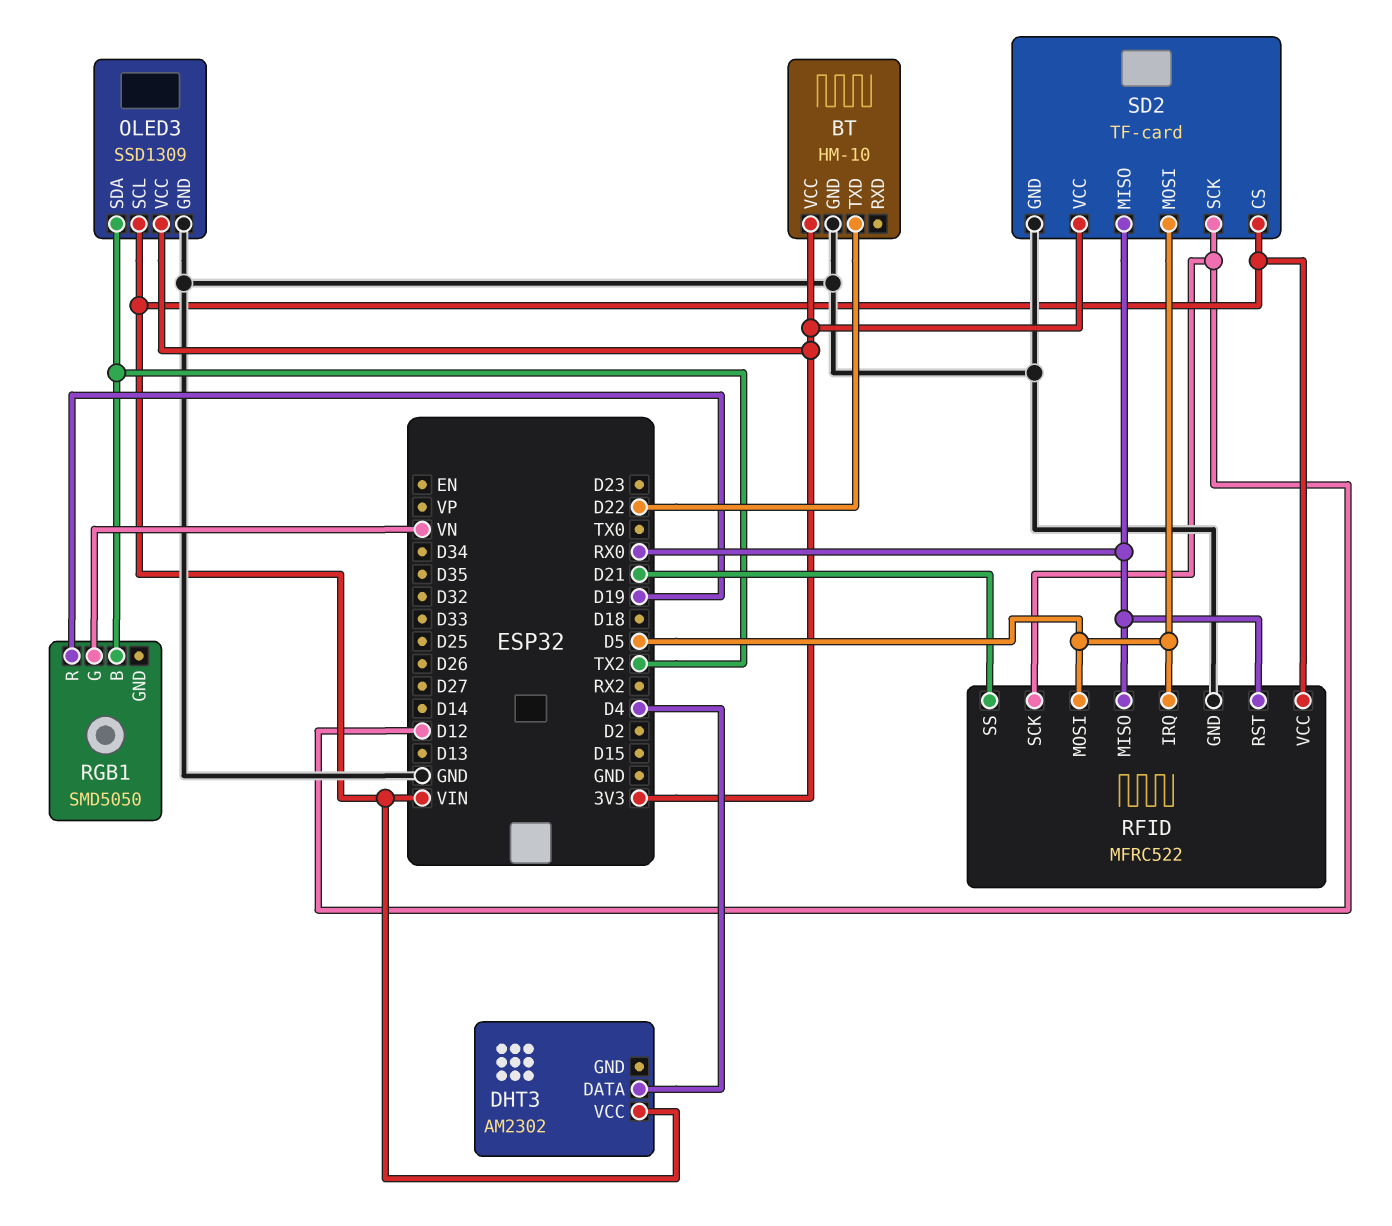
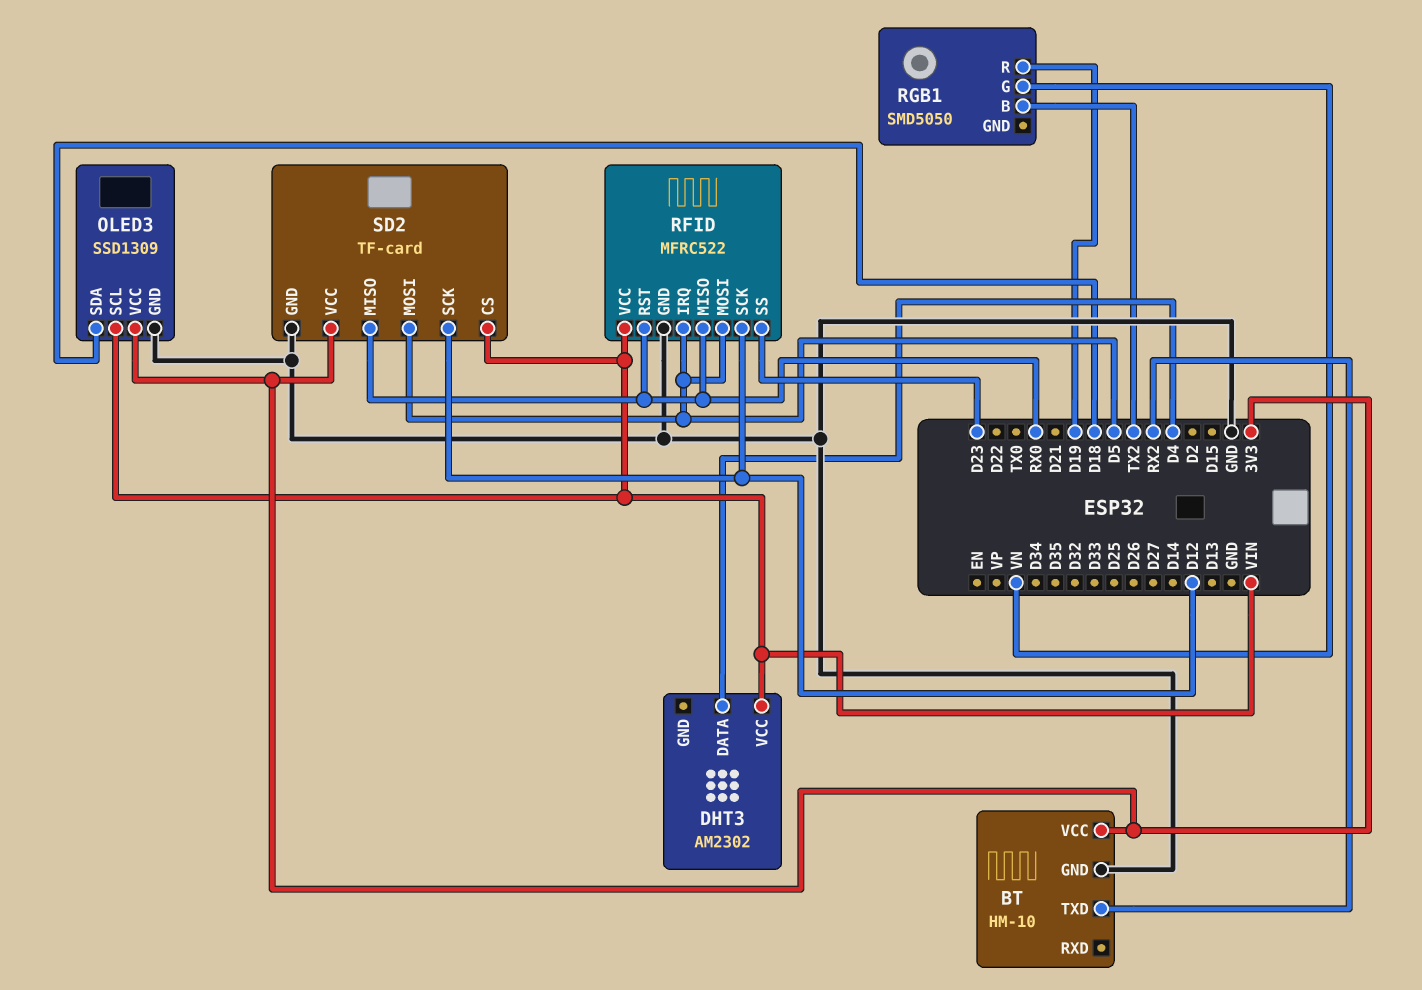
BT pin TXD: D22 -> RX2
OLED3 pin SDA: TX2 -> D18
RFID pin SS: D21 -> D23

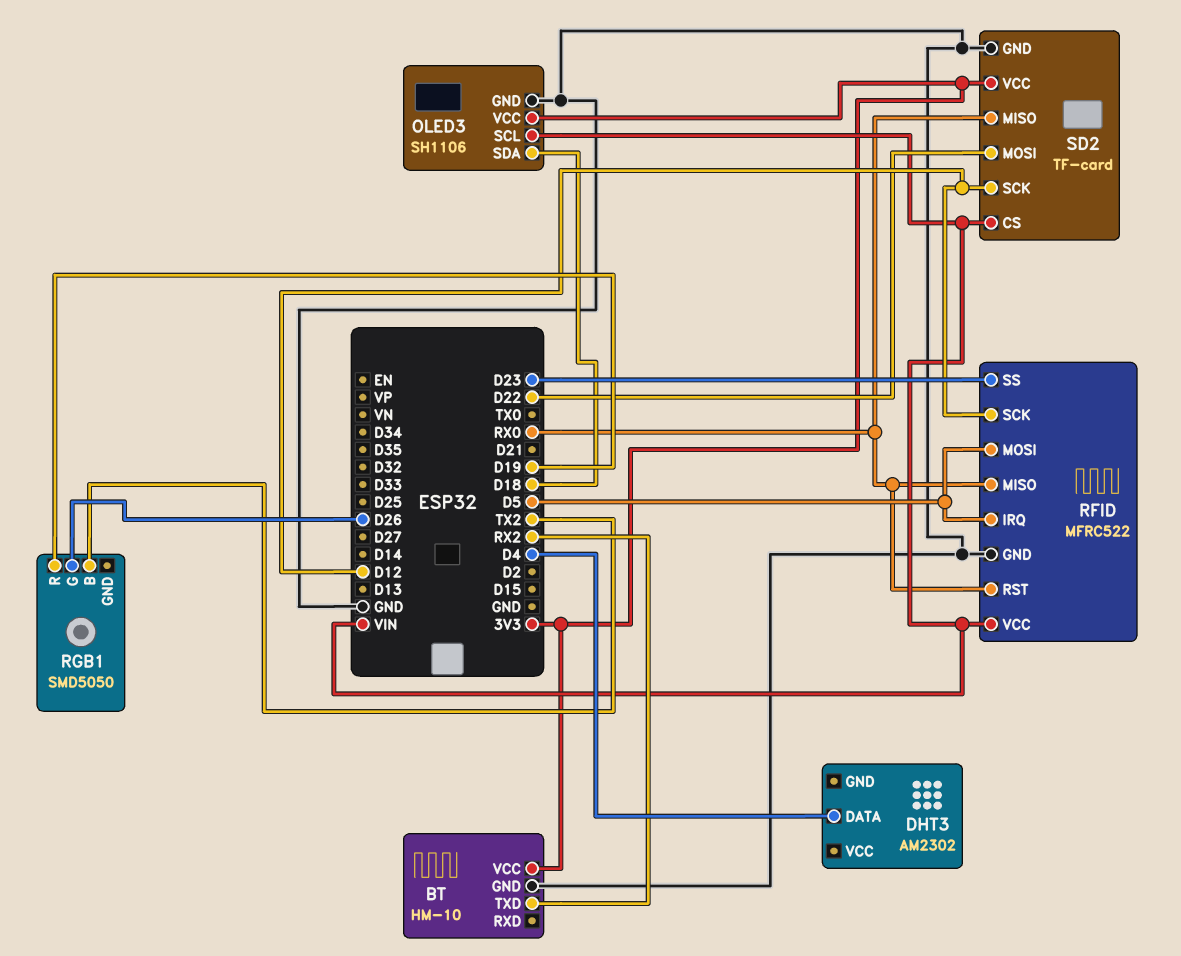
DHT3 pin VCC: VIN -> none
OLED3: SSD1309 -> SH1106
RGB1 pin G: VN -> D26
SD2 pin MOSI: D5 -> D22

